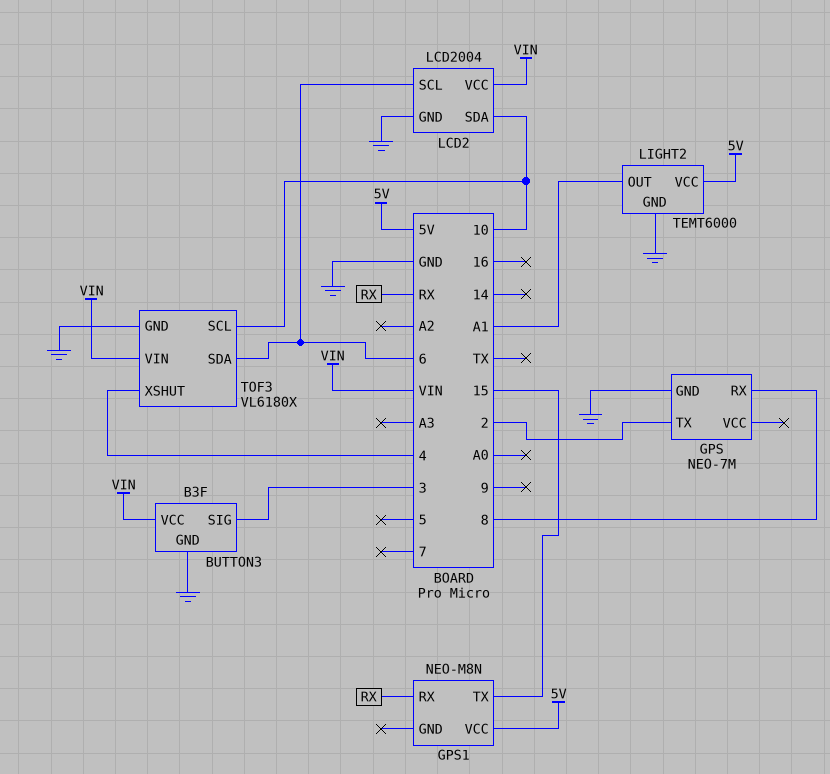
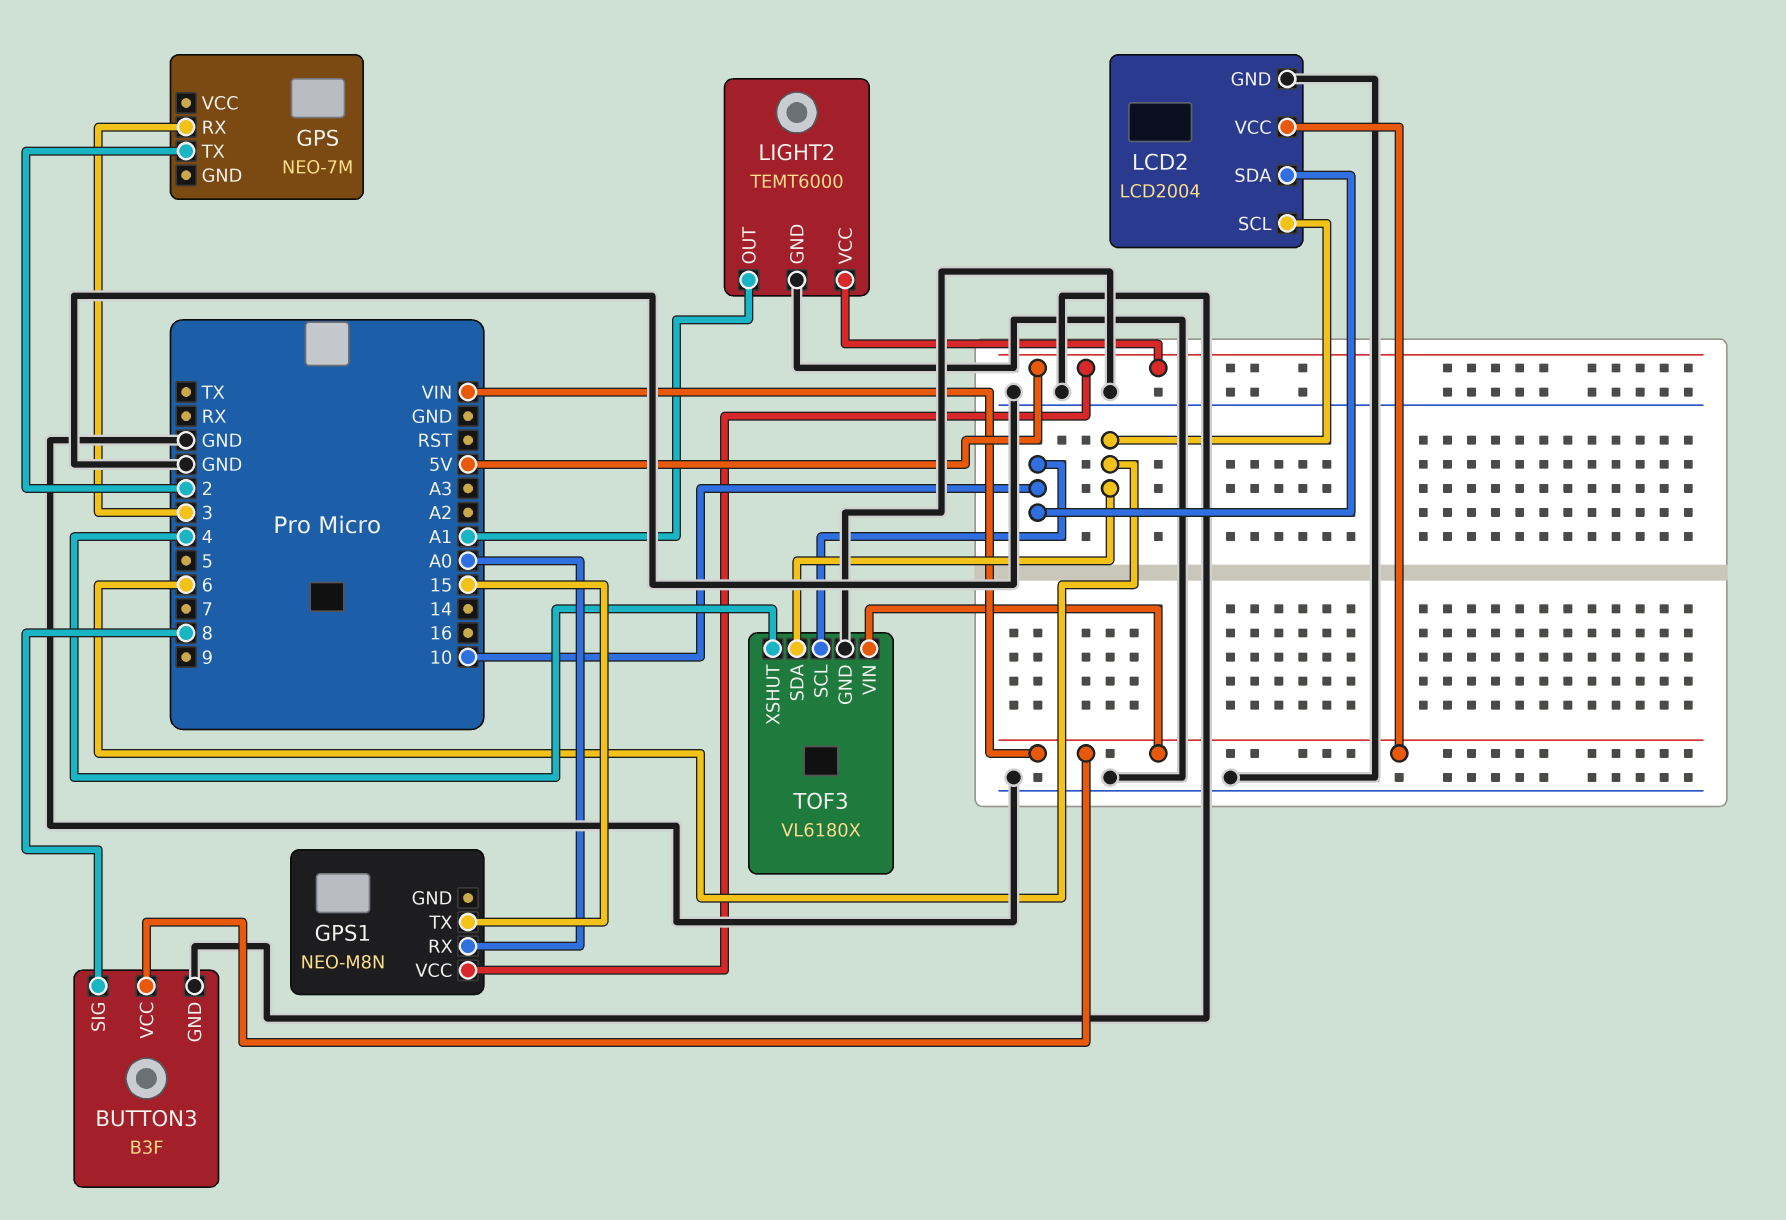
BUTTON3 pin SIG: 3 -> 8
GPS pin GND: GND -> none
GPS pin RX: 8 -> 3
GPS1 pin RX: RX -> A0

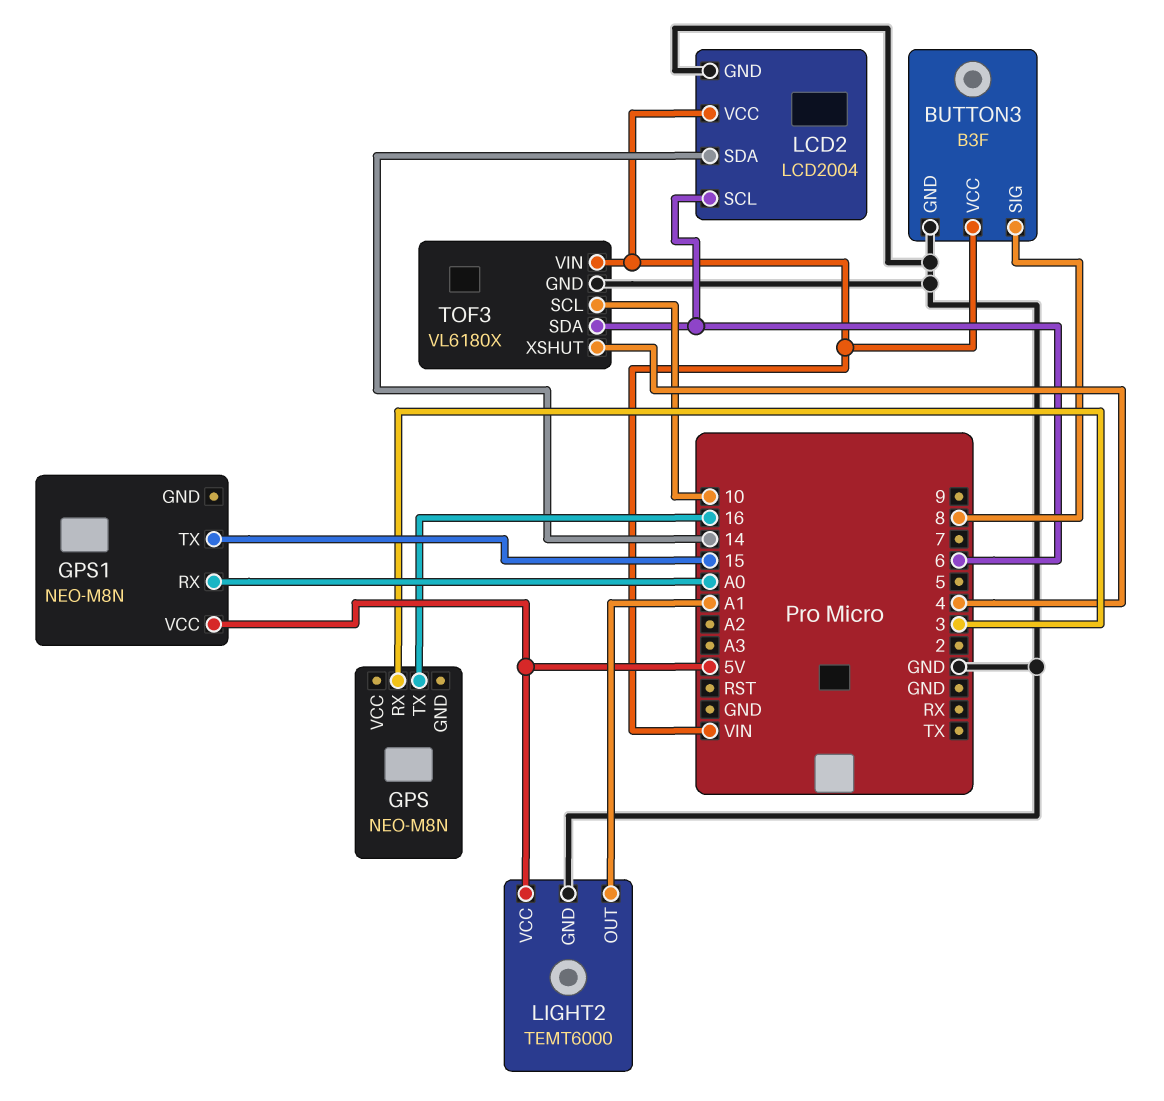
GPS: NEO-7M -> NEO-M8N
GPS pin TX: 2 -> 16
LCD2 pin SDA: 10 -> 14

